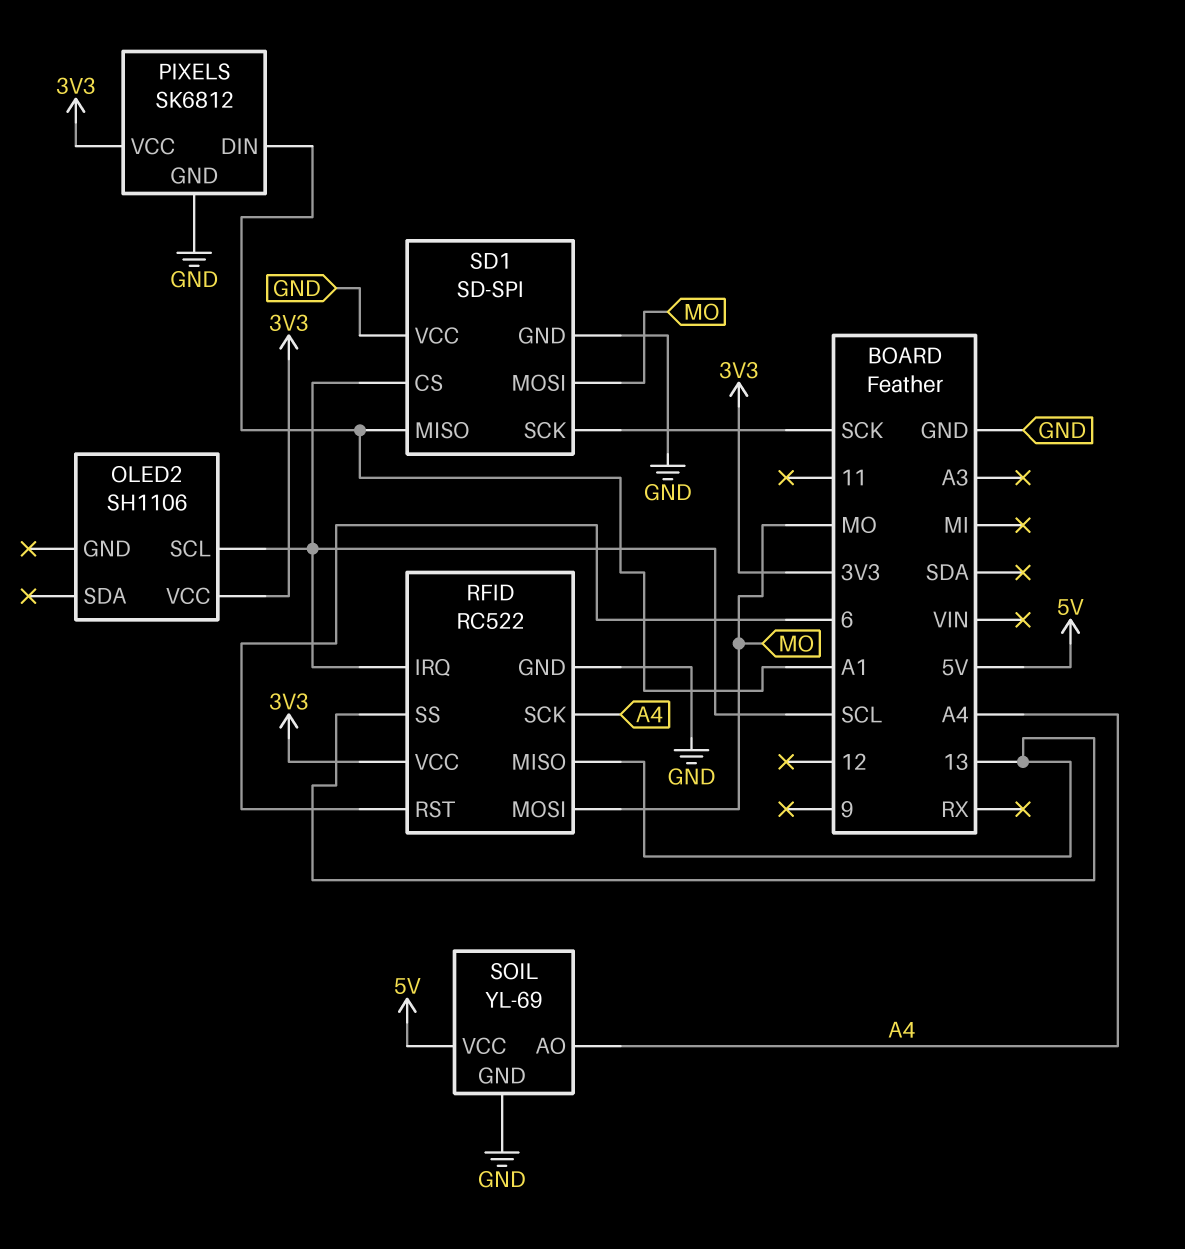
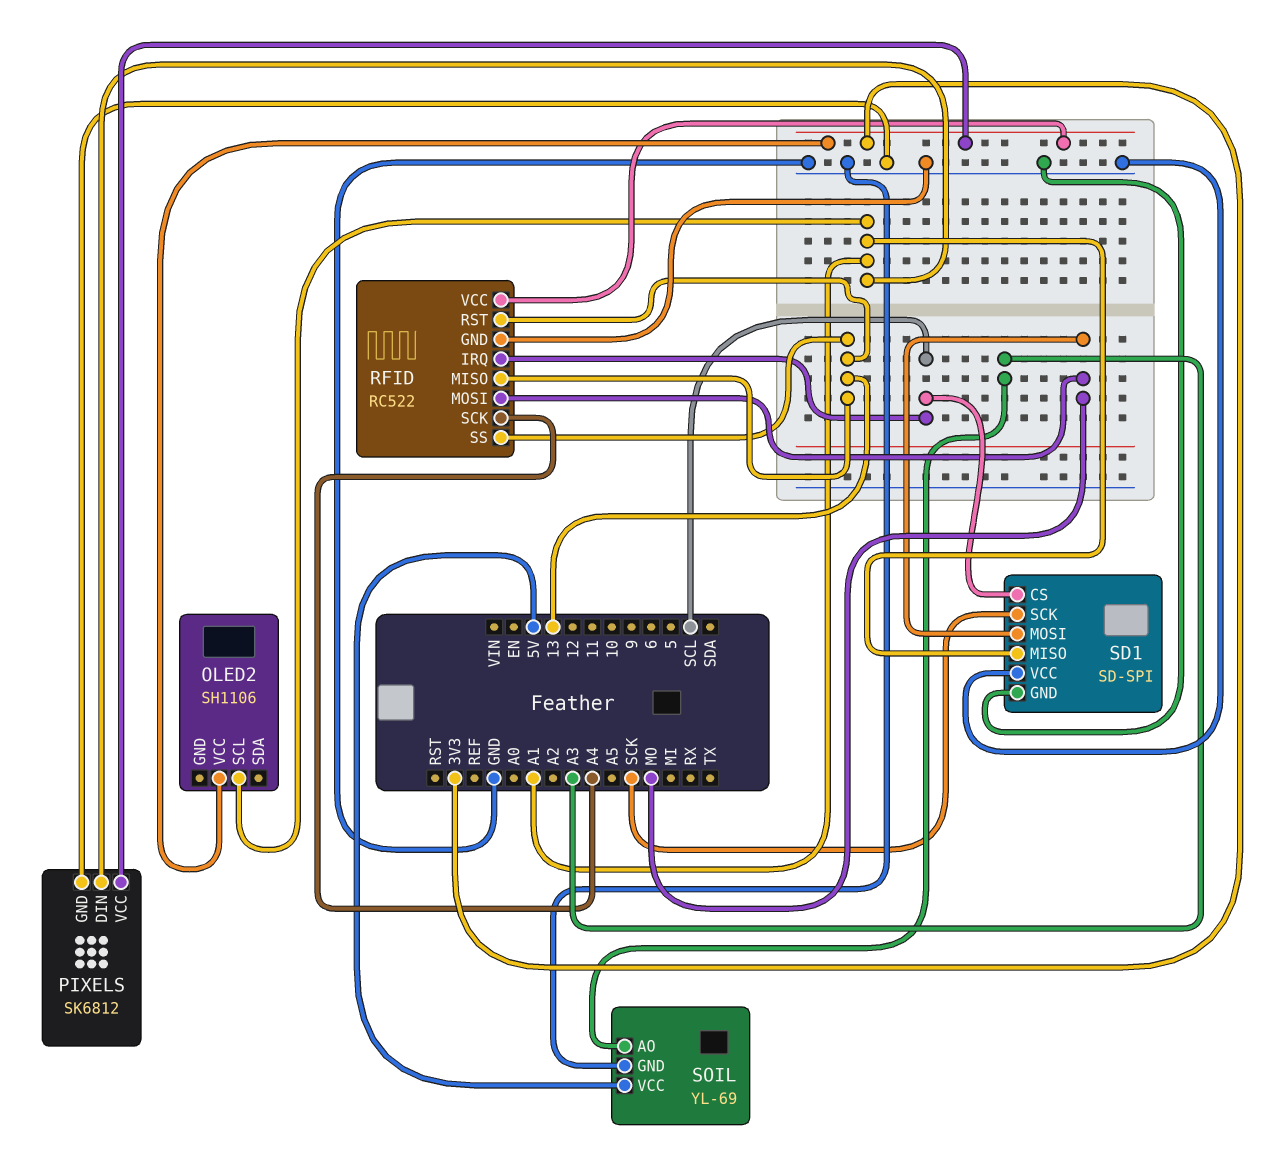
OLED2 pin SCL: SCL -> A1
RFID pin RST: 6 -> 13
SOIL pin AO: A4 -> A3

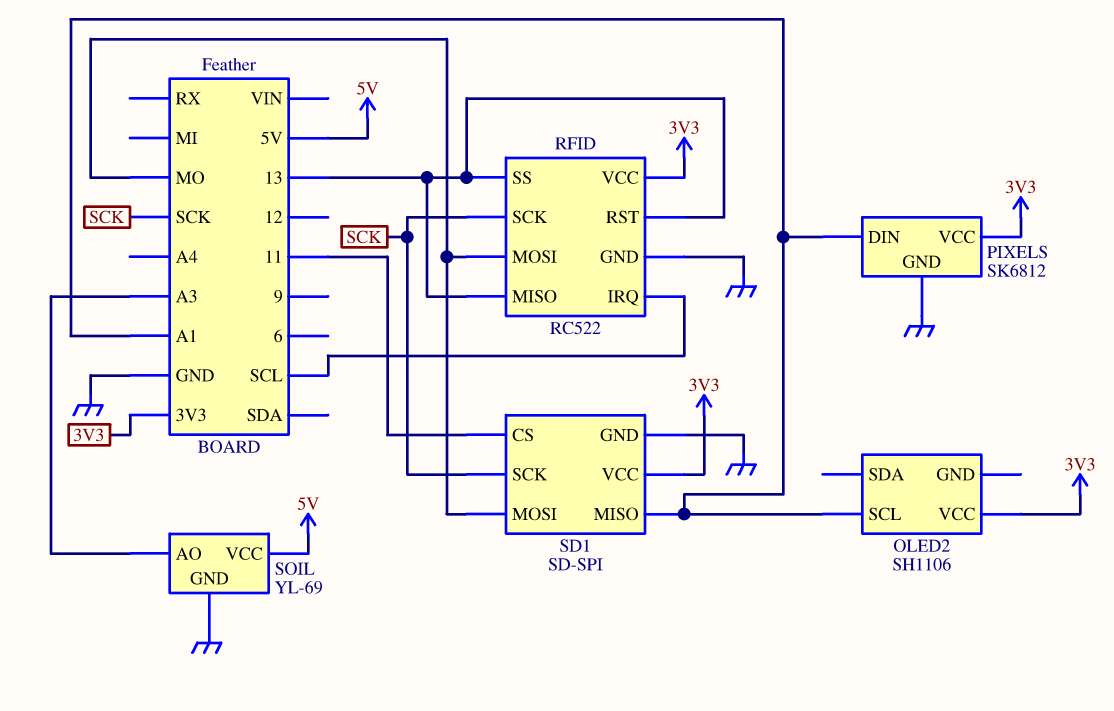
RFID pin SCK: A4 -> SCK
SD1 pin CS: SCL -> 11
SD1 pin VCC: GND -> 3V3

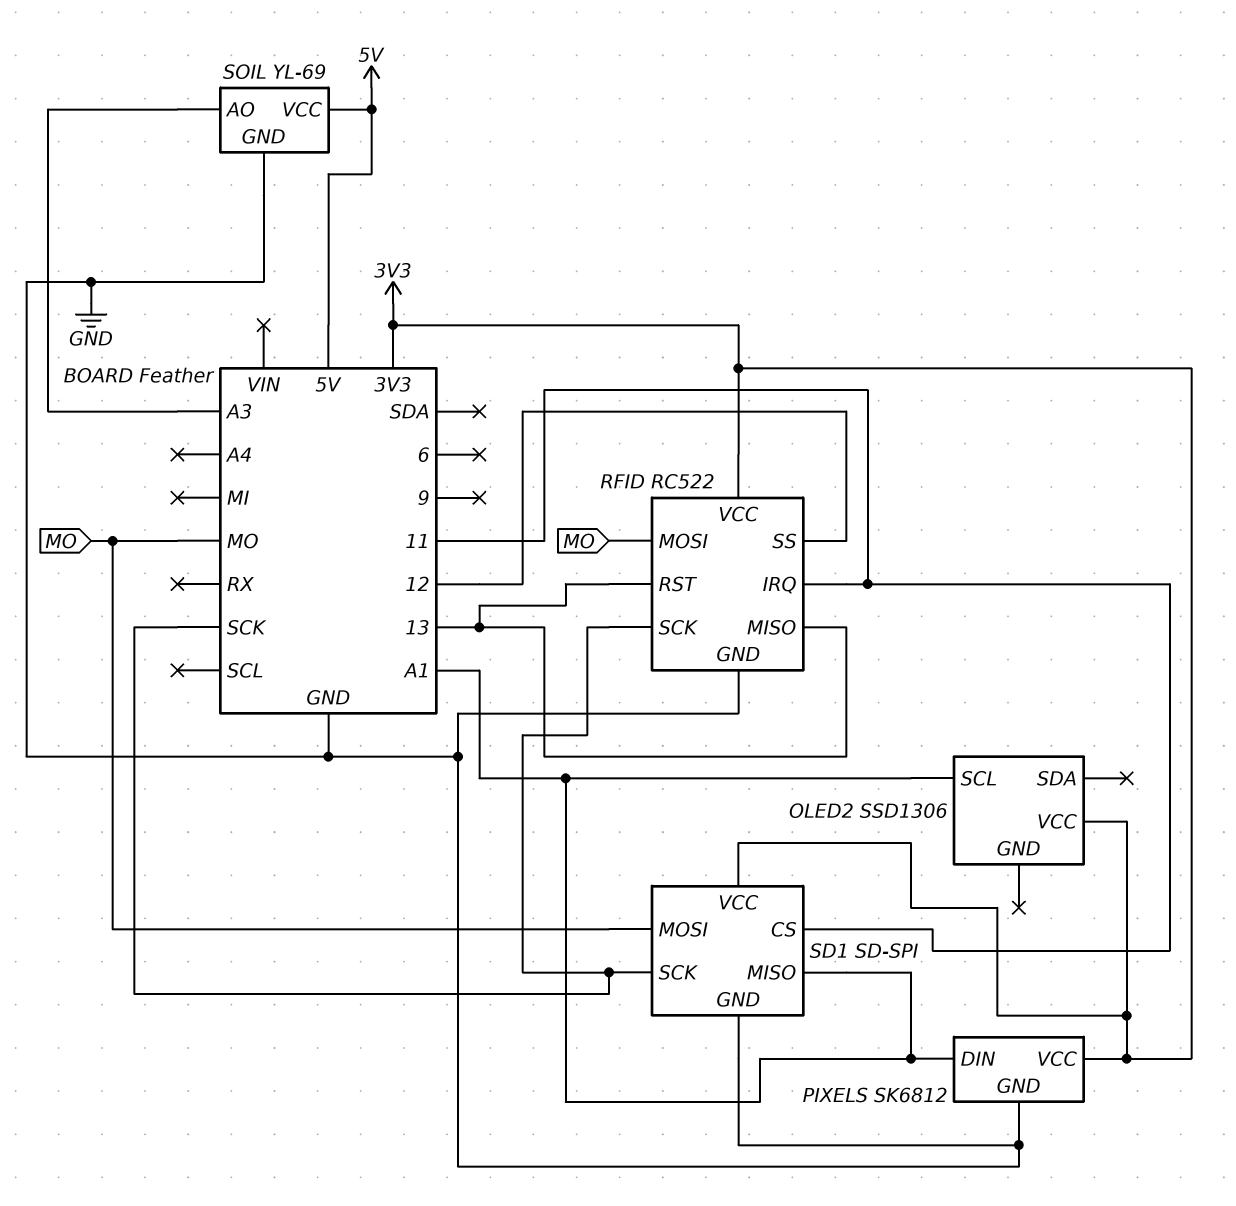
OLED2: SH1106 -> SSD1306
RFID pin IRQ: SCL -> 11
RFID pin SS: 13 -> 12

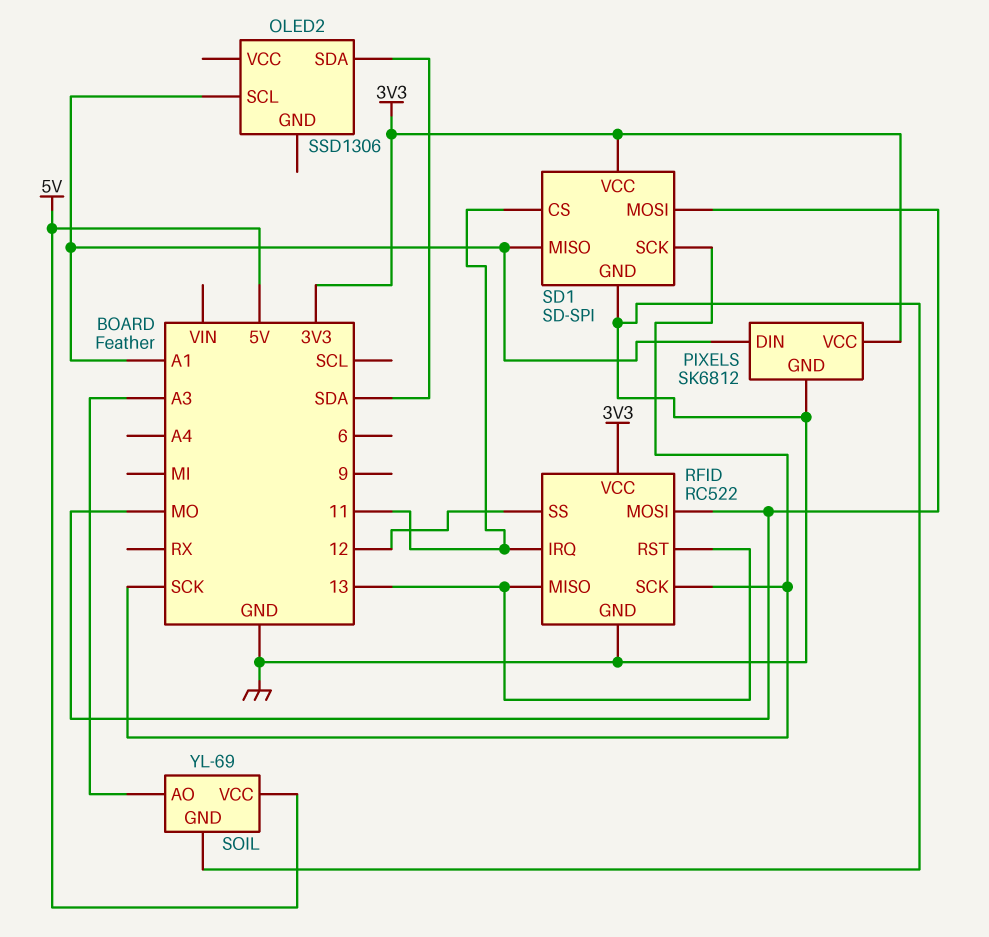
OLED2 pin SDA: none -> SDA
OLED2 pin VCC: 3V3 -> none

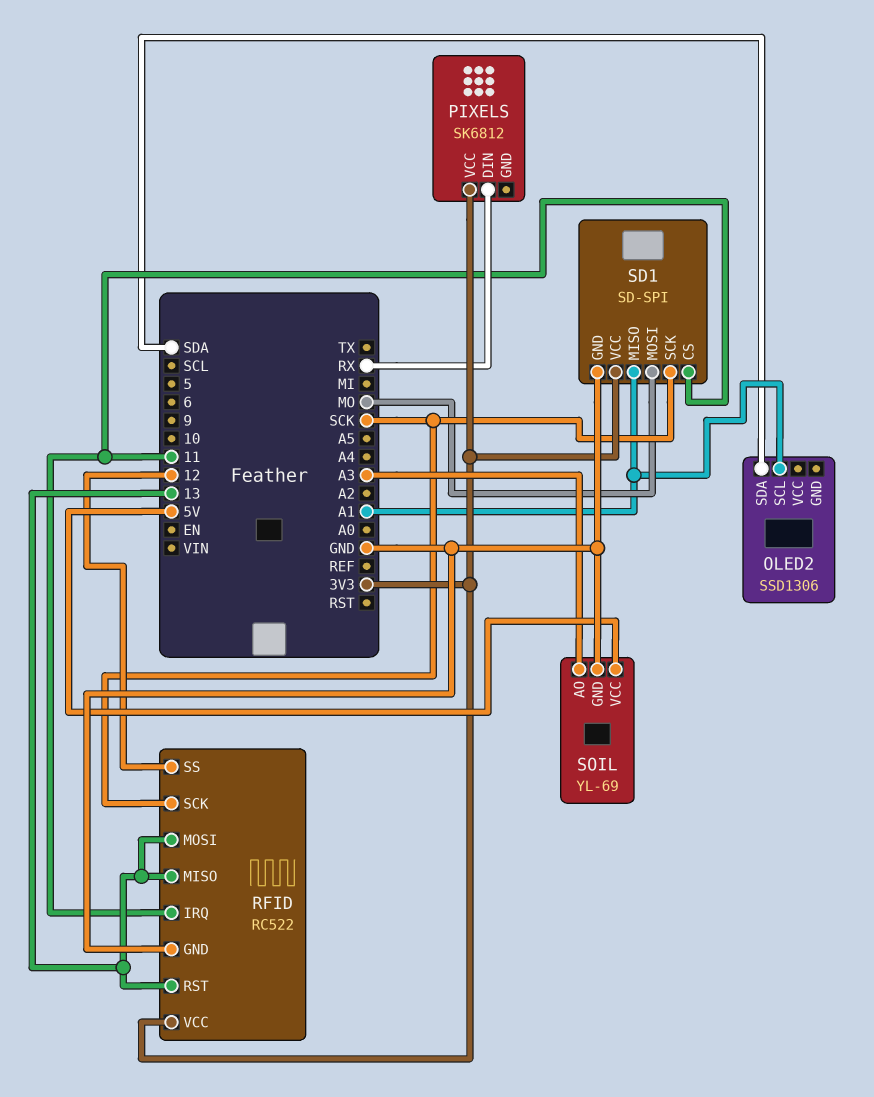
PIXELS pin DIN: A1 -> RX
PIXELS pin GND: GND -> none
RFID pin MOSI: MO -> 13

